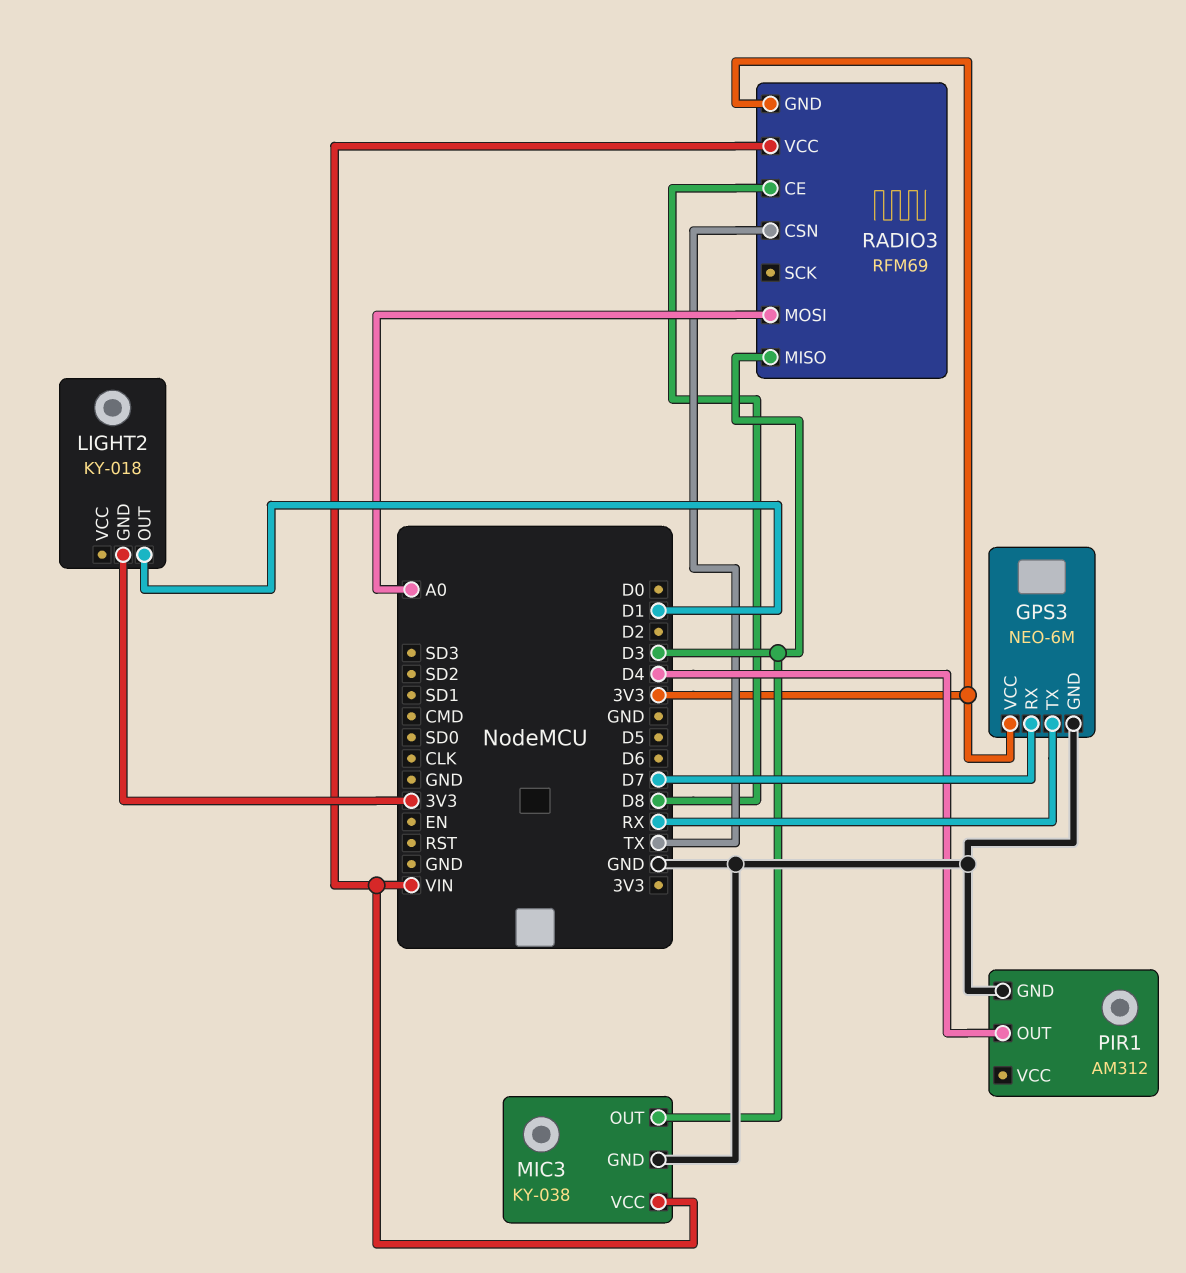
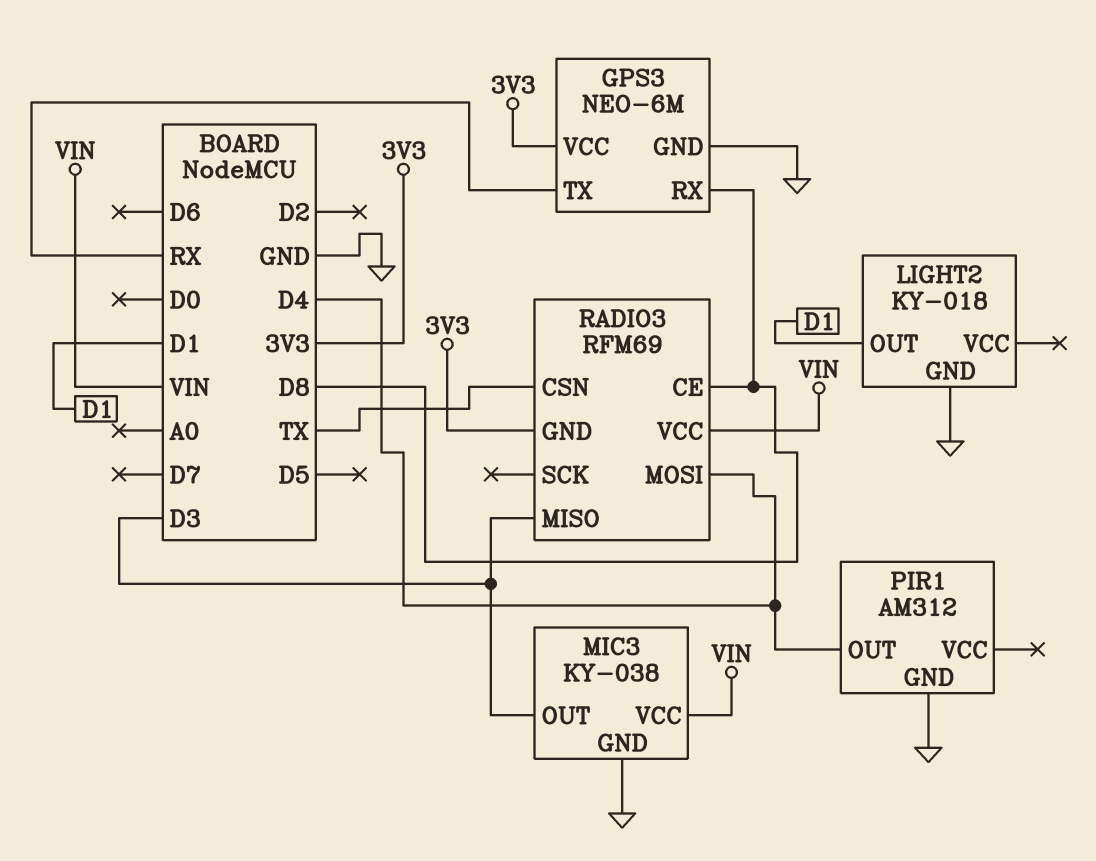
GPS3 pin RX: D7 -> D8
LIGHT2 pin GND: 3V3 -> GND
RADIO3 pin MOSI: A0 -> D4

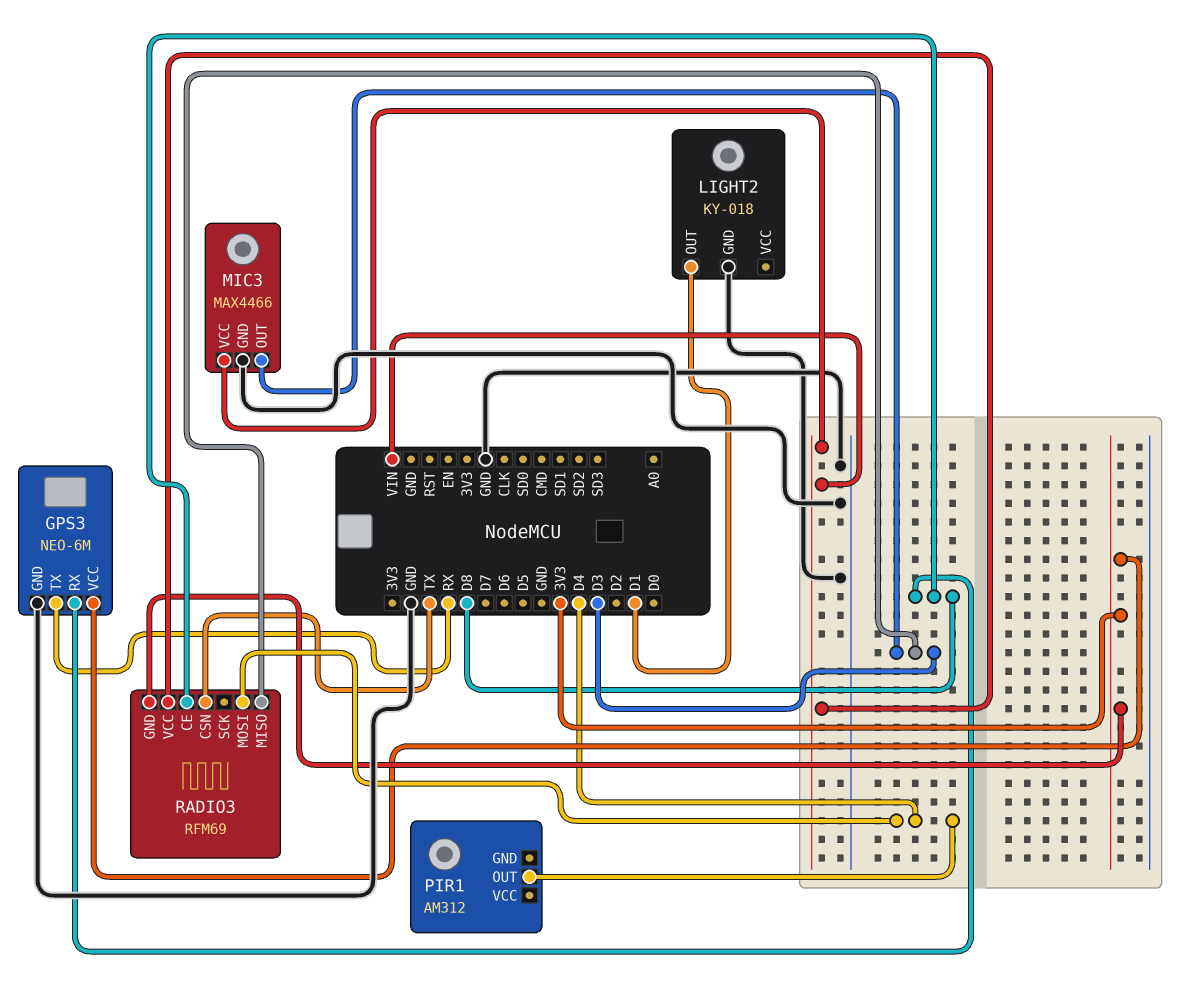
MIC3: KY-038 -> MAX4466
PIR1 pin GND: GND -> none

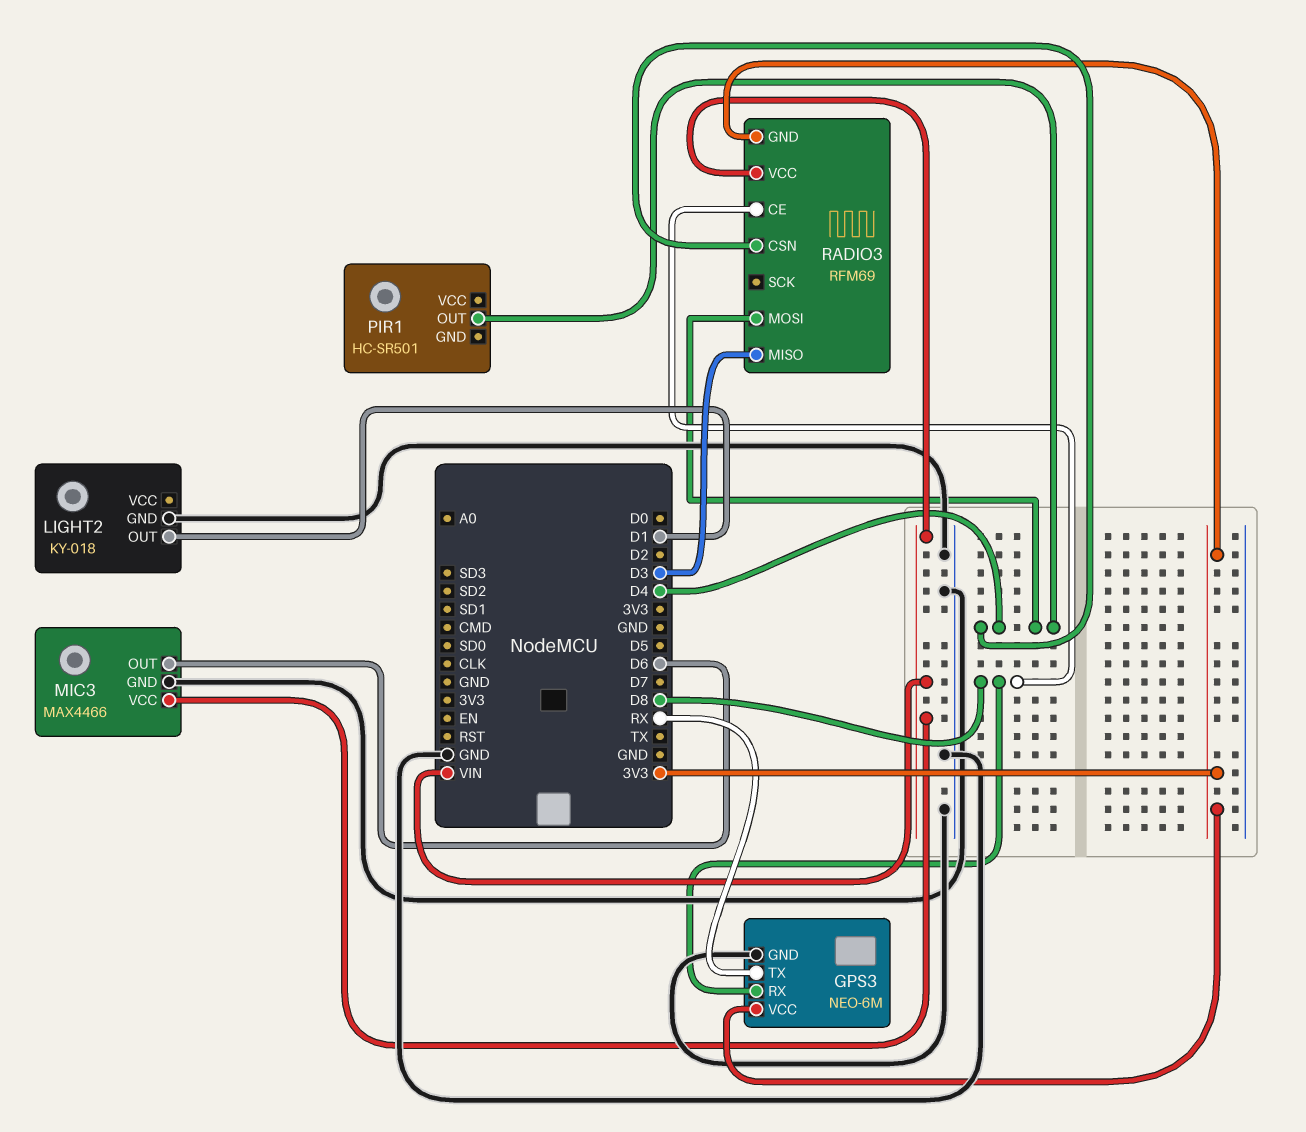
MIC3 pin OUT: D3 -> D6
PIR1: AM312 -> HC-SR501
RADIO3 pin CSN: TX -> D4

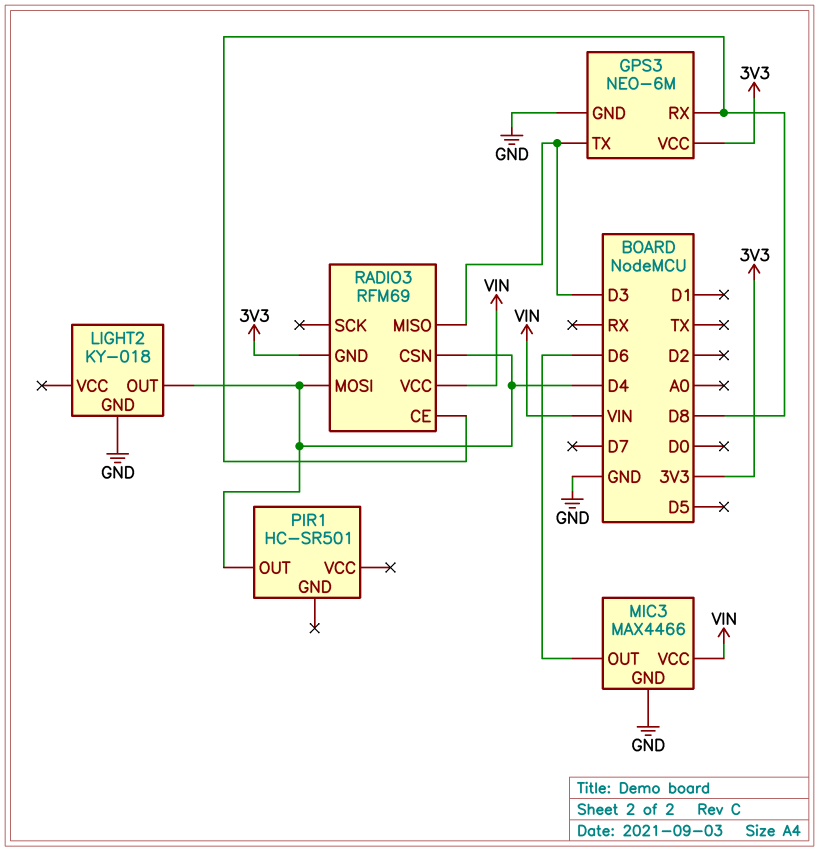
GPS3 pin TX: RX -> D3
LIGHT2 pin OUT: D1 -> D4

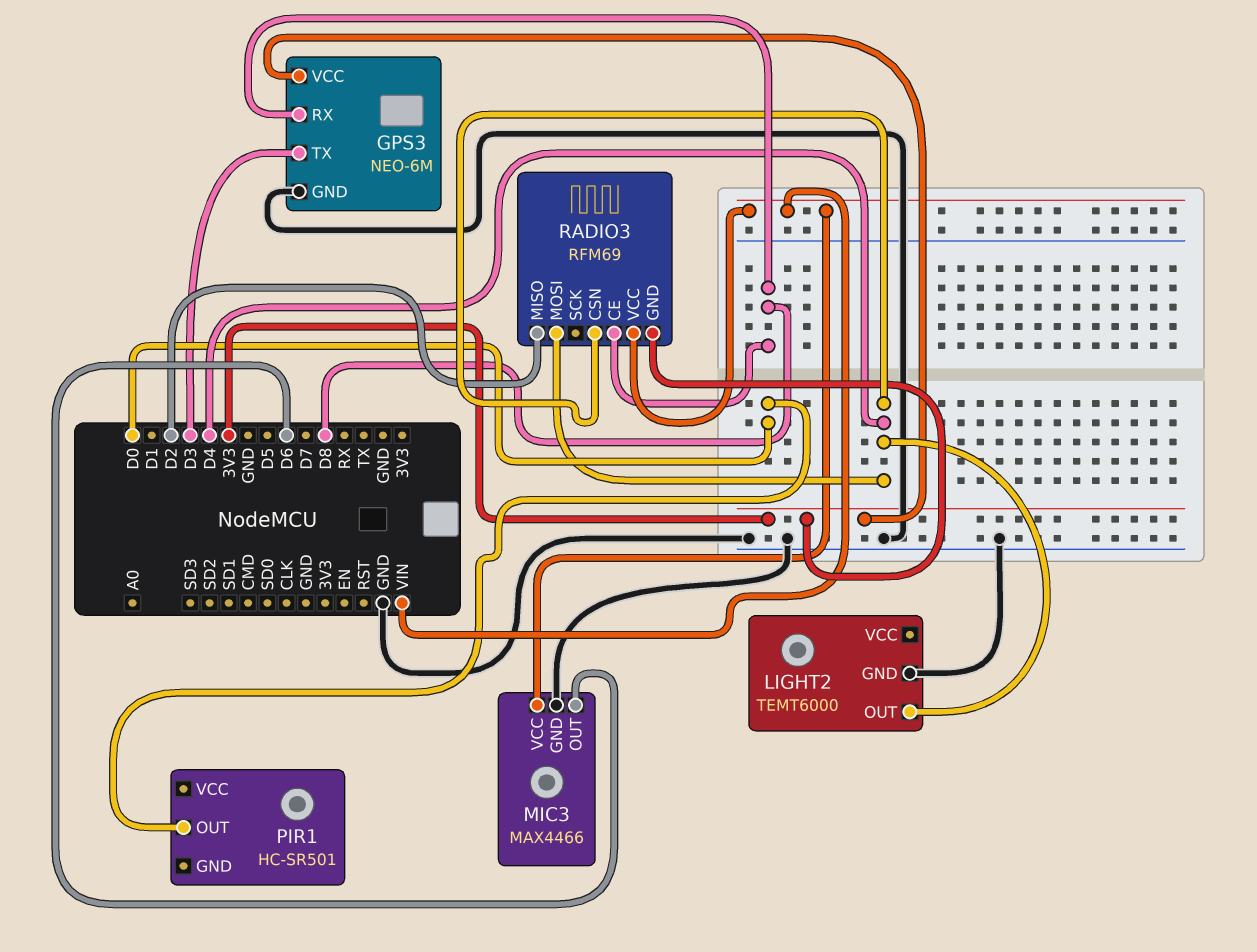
LIGHT2: KY-018 -> TEMT6000
PIR1 pin OUT: D4 -> D0
RADIO3 pin MISO: D3 -> D2

